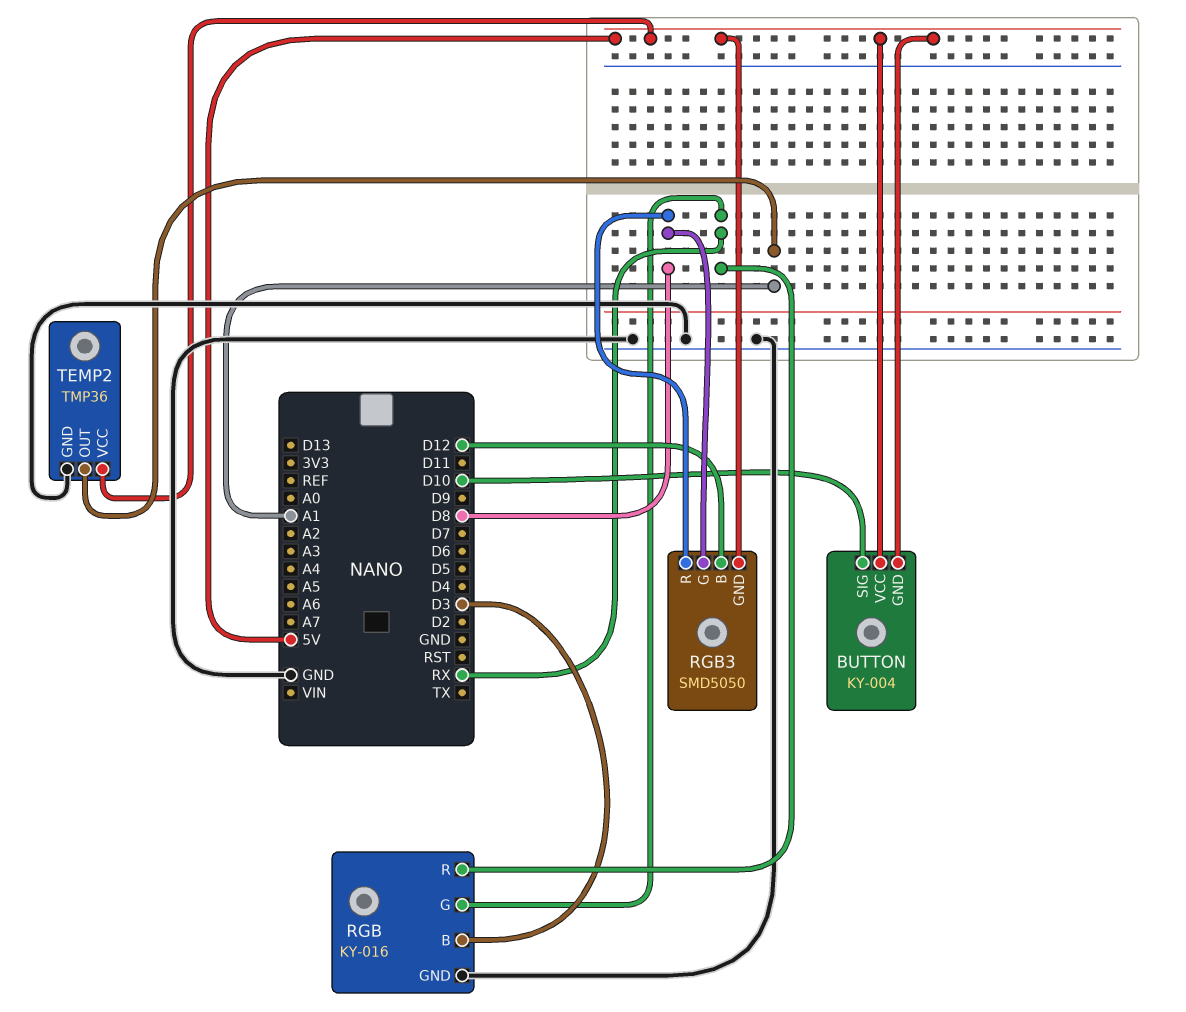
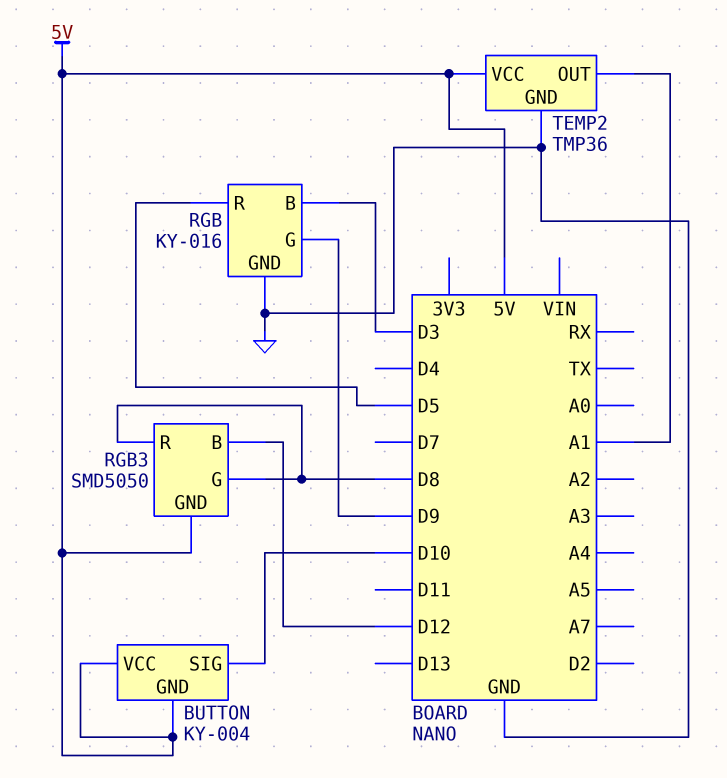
RGB pin G: RX -> D9
RGB pin R: RX -> D5

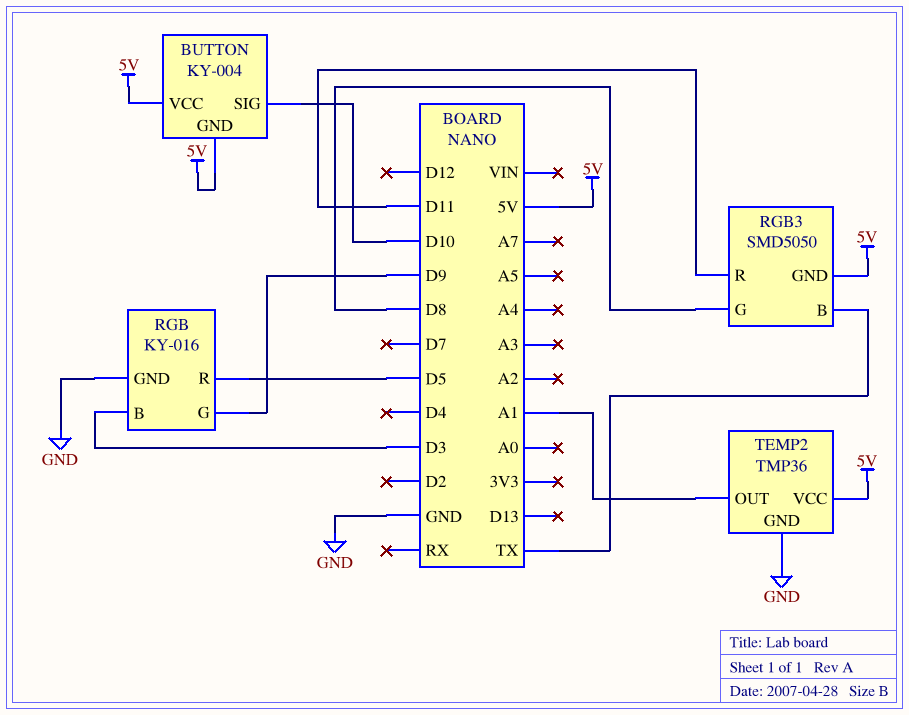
RGB3 pin B: D12 -> TX
RGB3 pin R: D8 -> D11

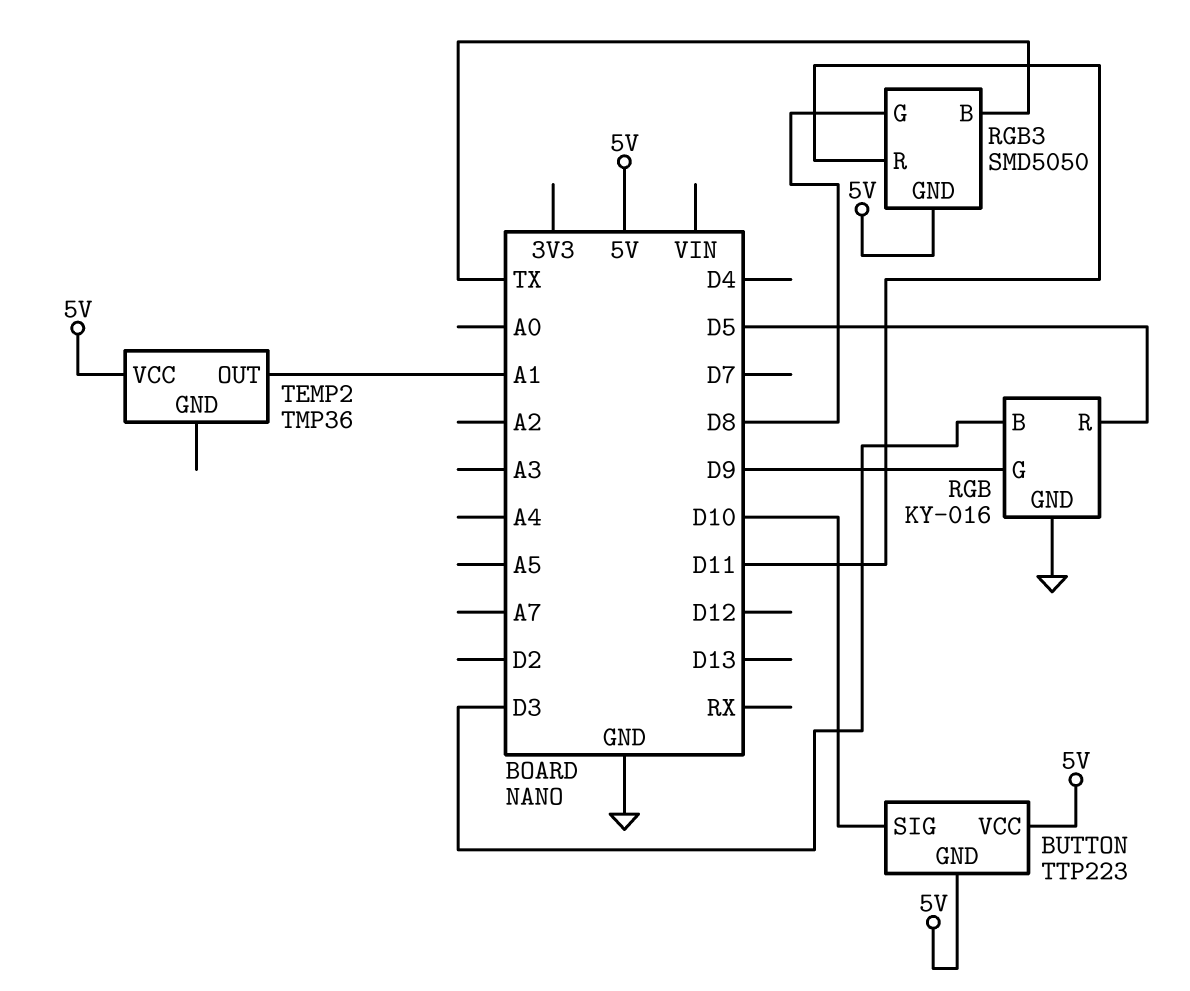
BUTTON: KY-004 -> TTP223
TEMP2 pin GND: GND -> none

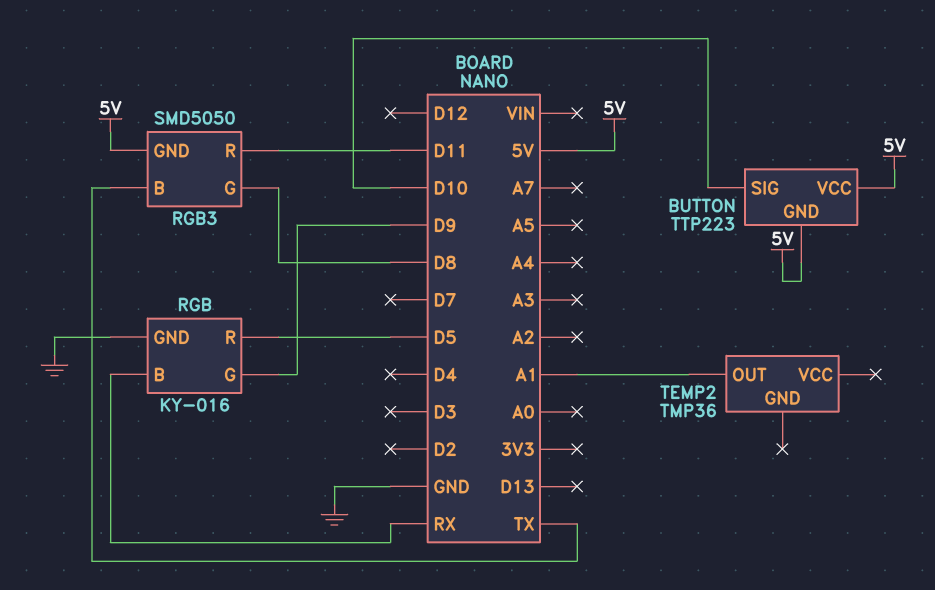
RGB pin B: D3 -> RX
TEMP2 pin VCC: 5V -> none

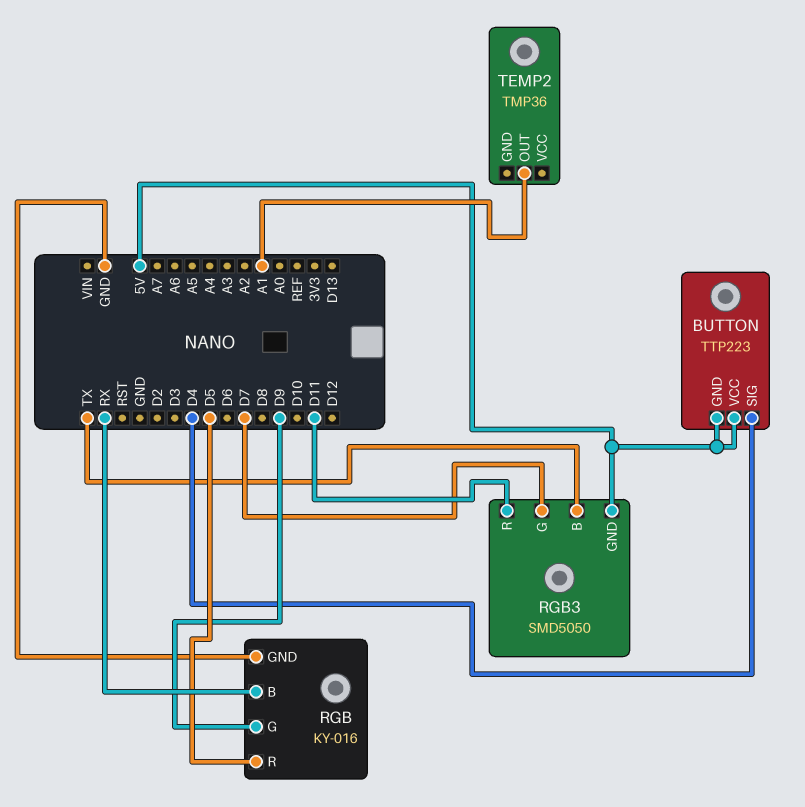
BUTTON pin SIG: D10 -> D4
RGB3 pin G: D8 -> D7

